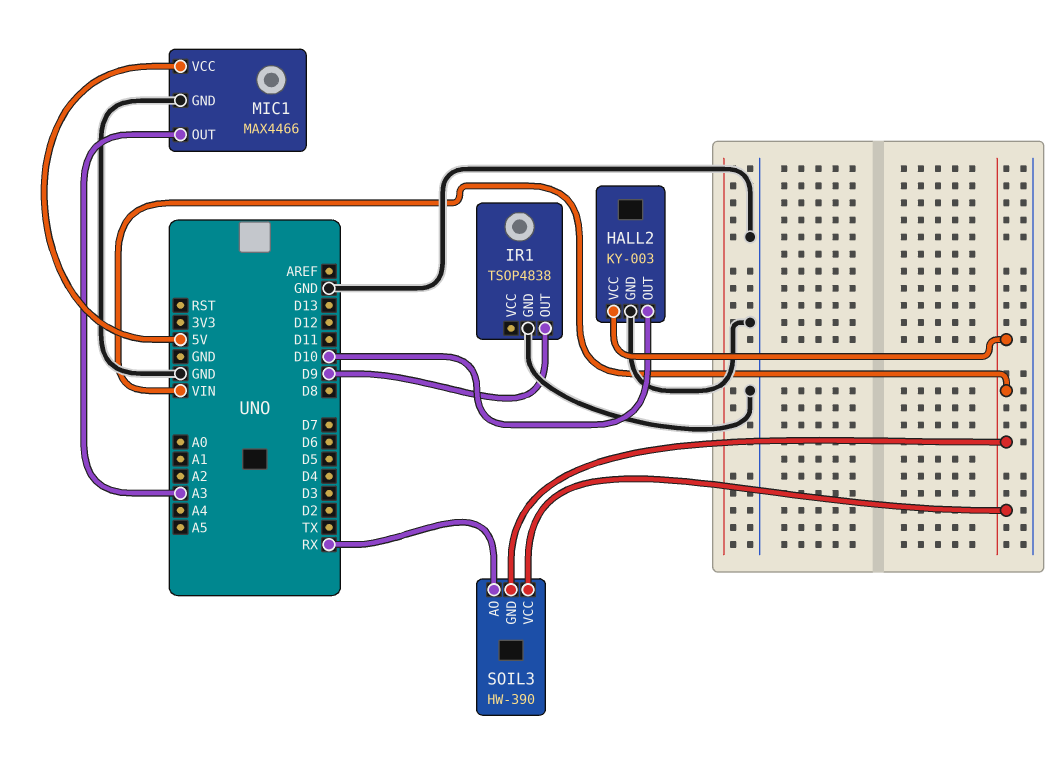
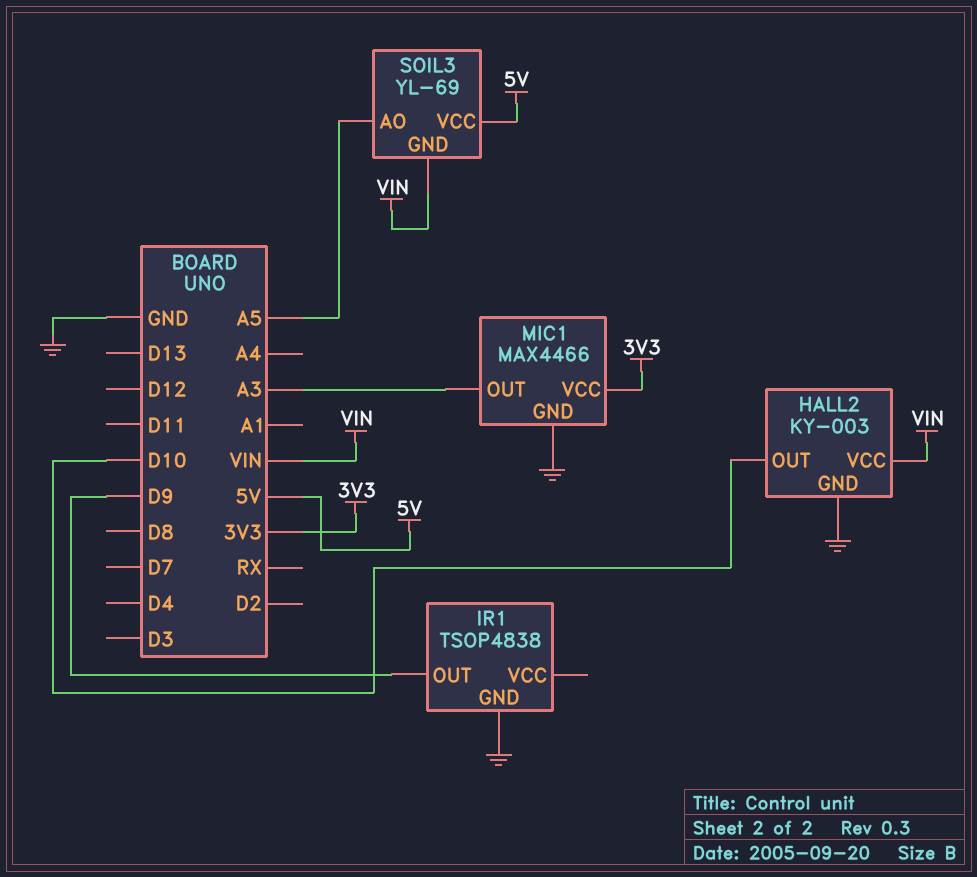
MIC1 pin VCC: 5V -> 3V3
SOIL3: HW-390 -> YL-69
SOIL3 pin AO: RX -> A5
SOIL3 pin VCC: VIN -> 5V

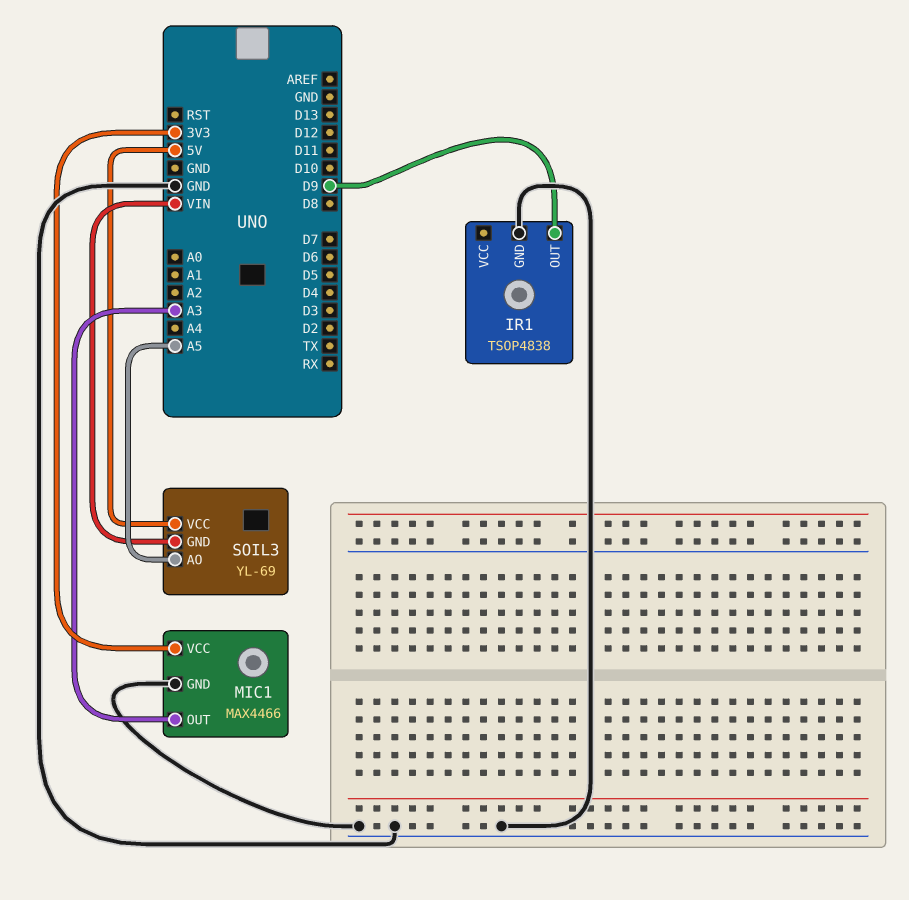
HALL2: KY-003 -> none
HALL2 pin GND: GND -> none
HALL2 pin OUT: D10 -> none
HALL2 pin VCC: VIN -> none

